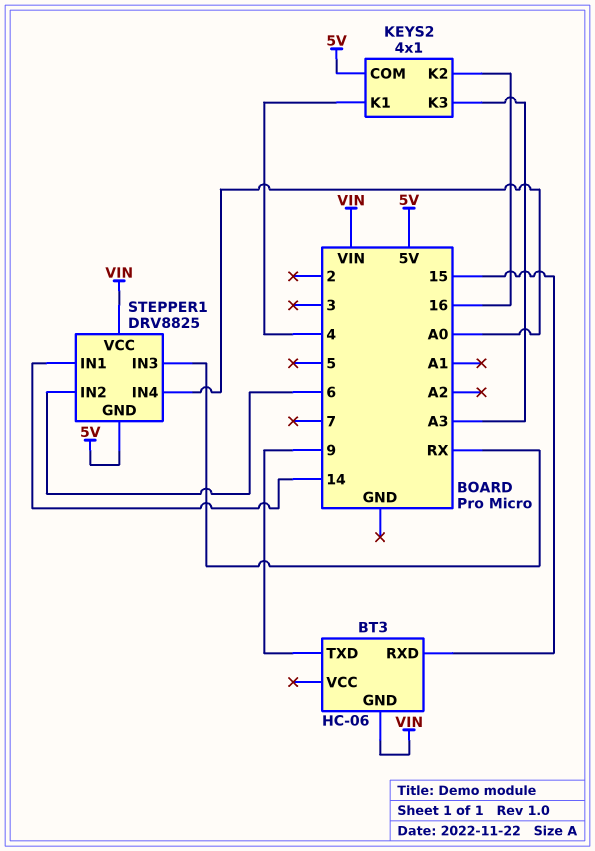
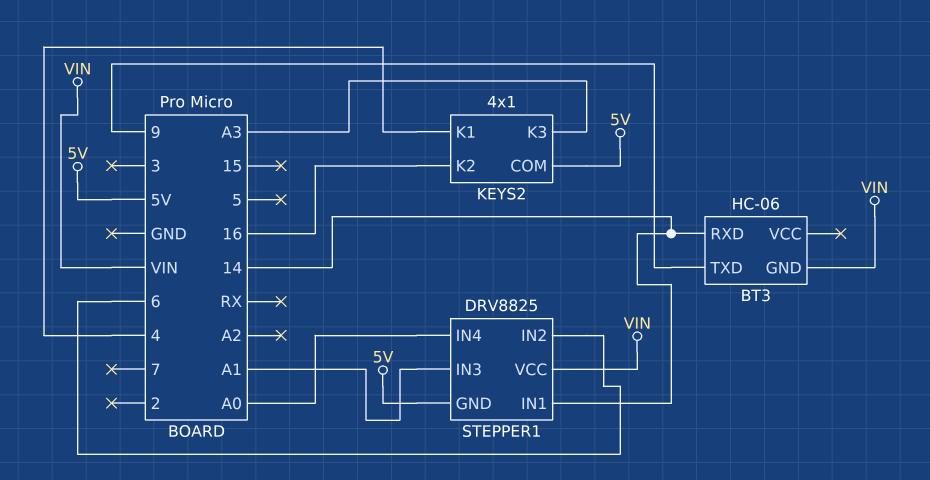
BT3 pin RXD: 15 -> 14
STEPPER1 pin IN3: RX -> A1

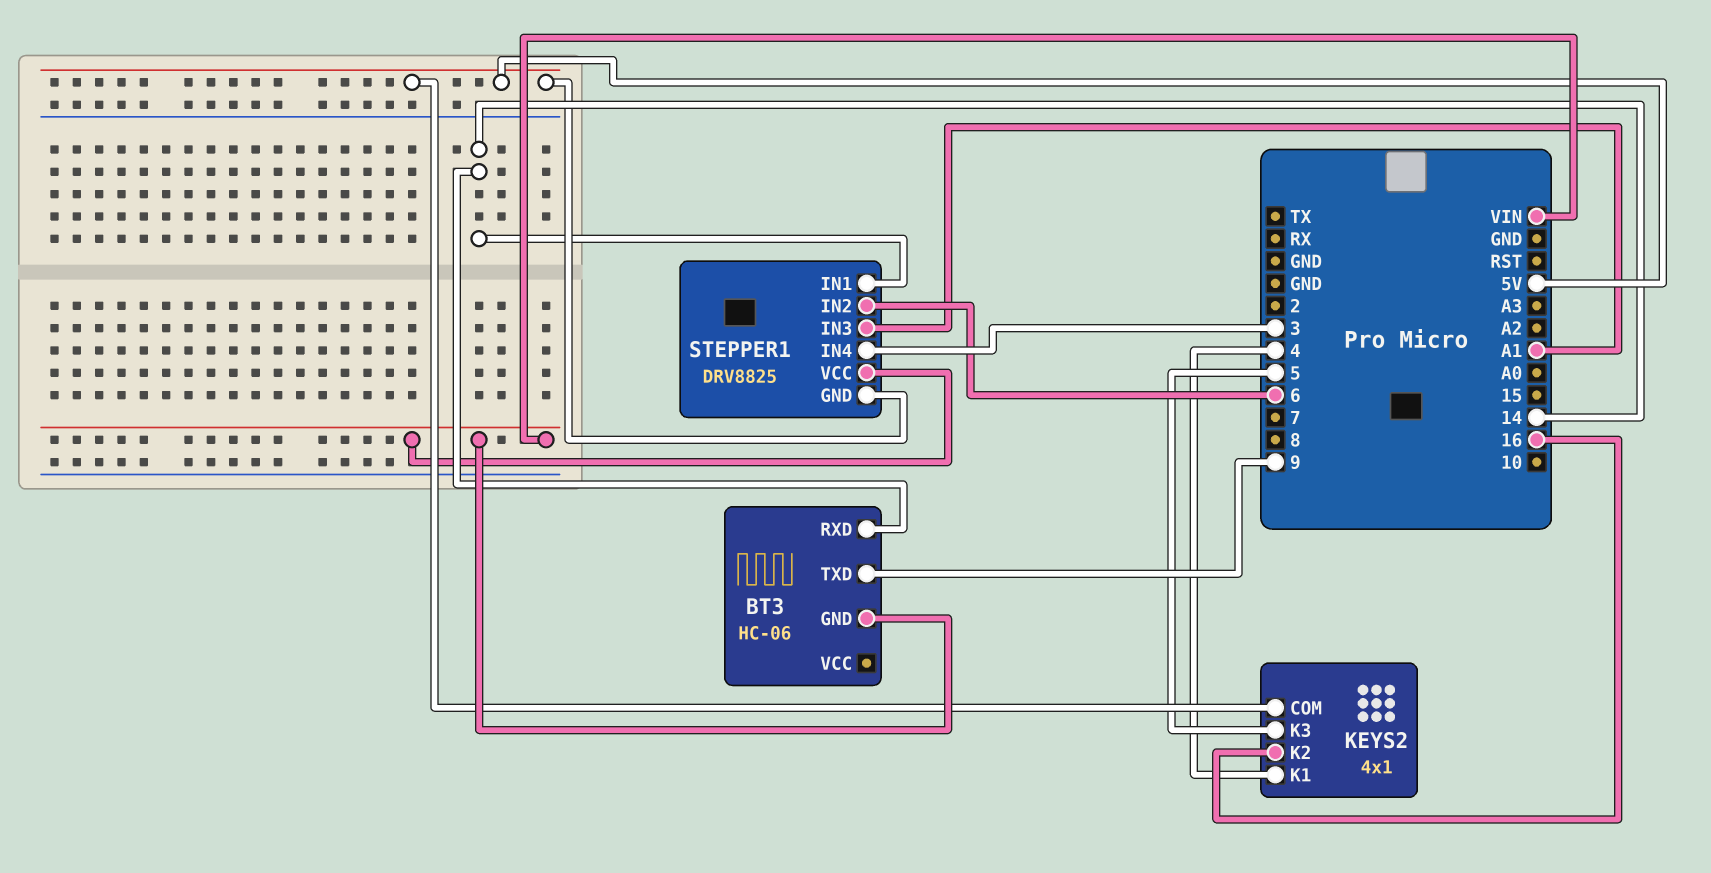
KEYS2 pin K3: A3 -> 5
STEPPER1 pin IN4: A0 -> 3

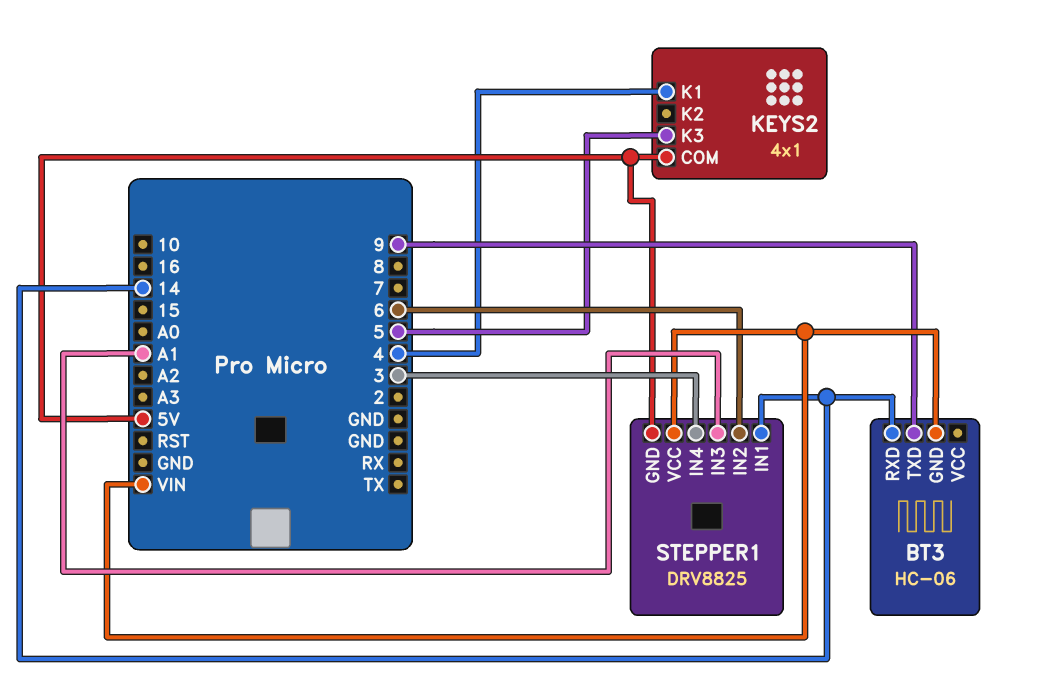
KEYS2 pin K2: 16 -> none

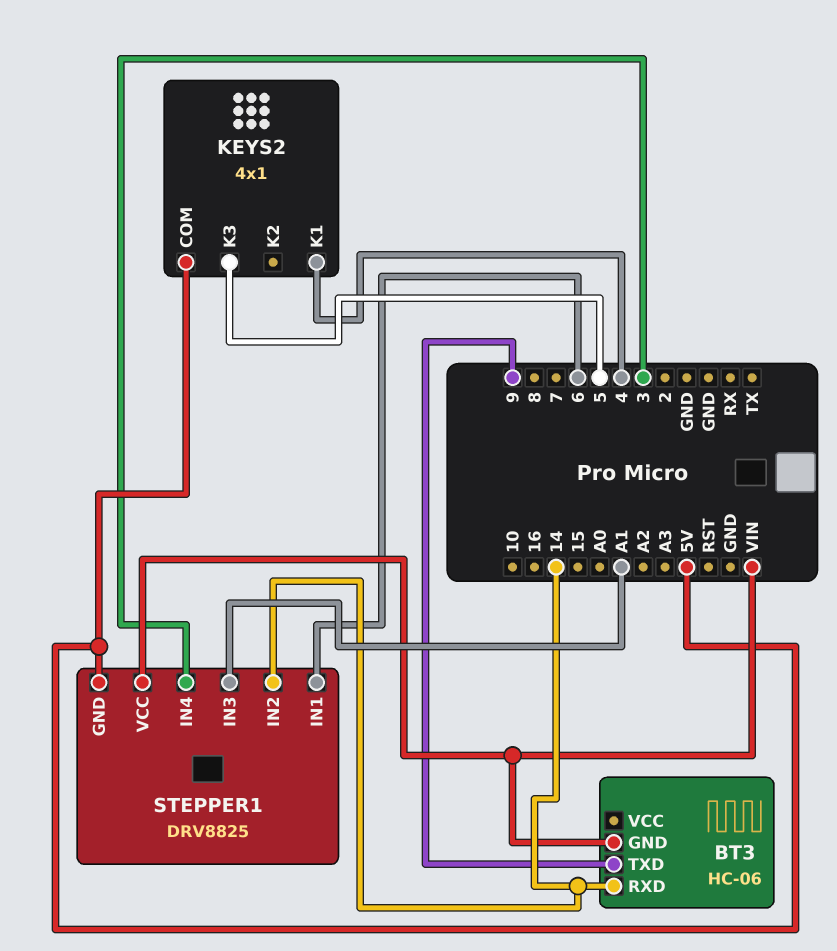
STEPPER1 pin IN1: 14 -> 6
STEPPER1 pin IN2: 6 -> 14

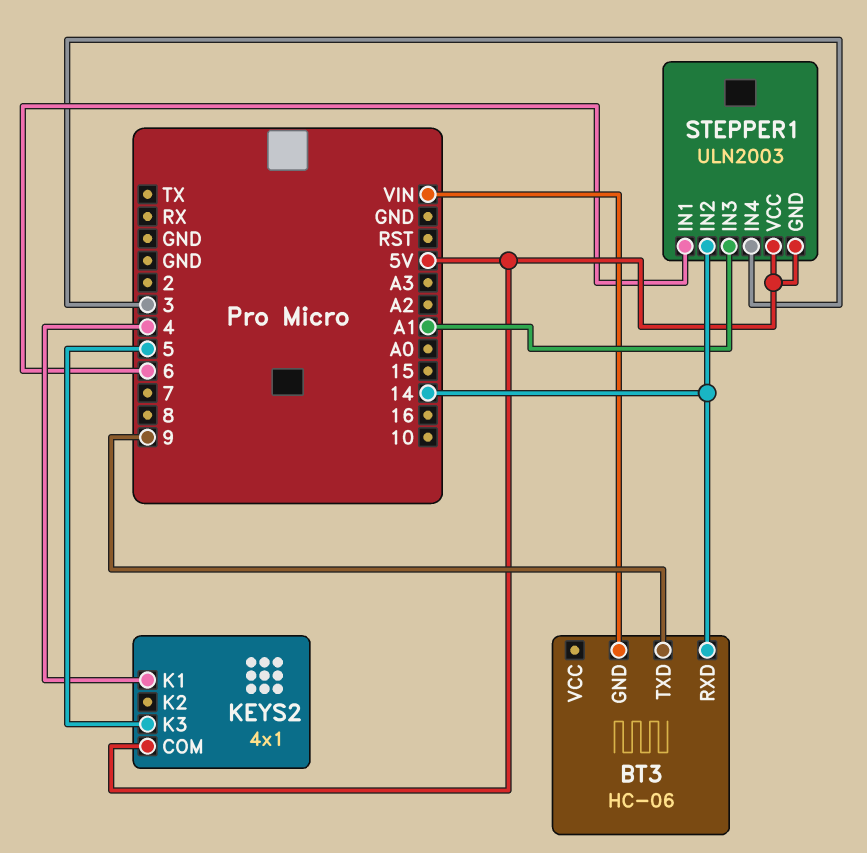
STEPPER1: DRV8825 -> ULN2003
STEPPER1 pin VCC: VIN -> 5V

